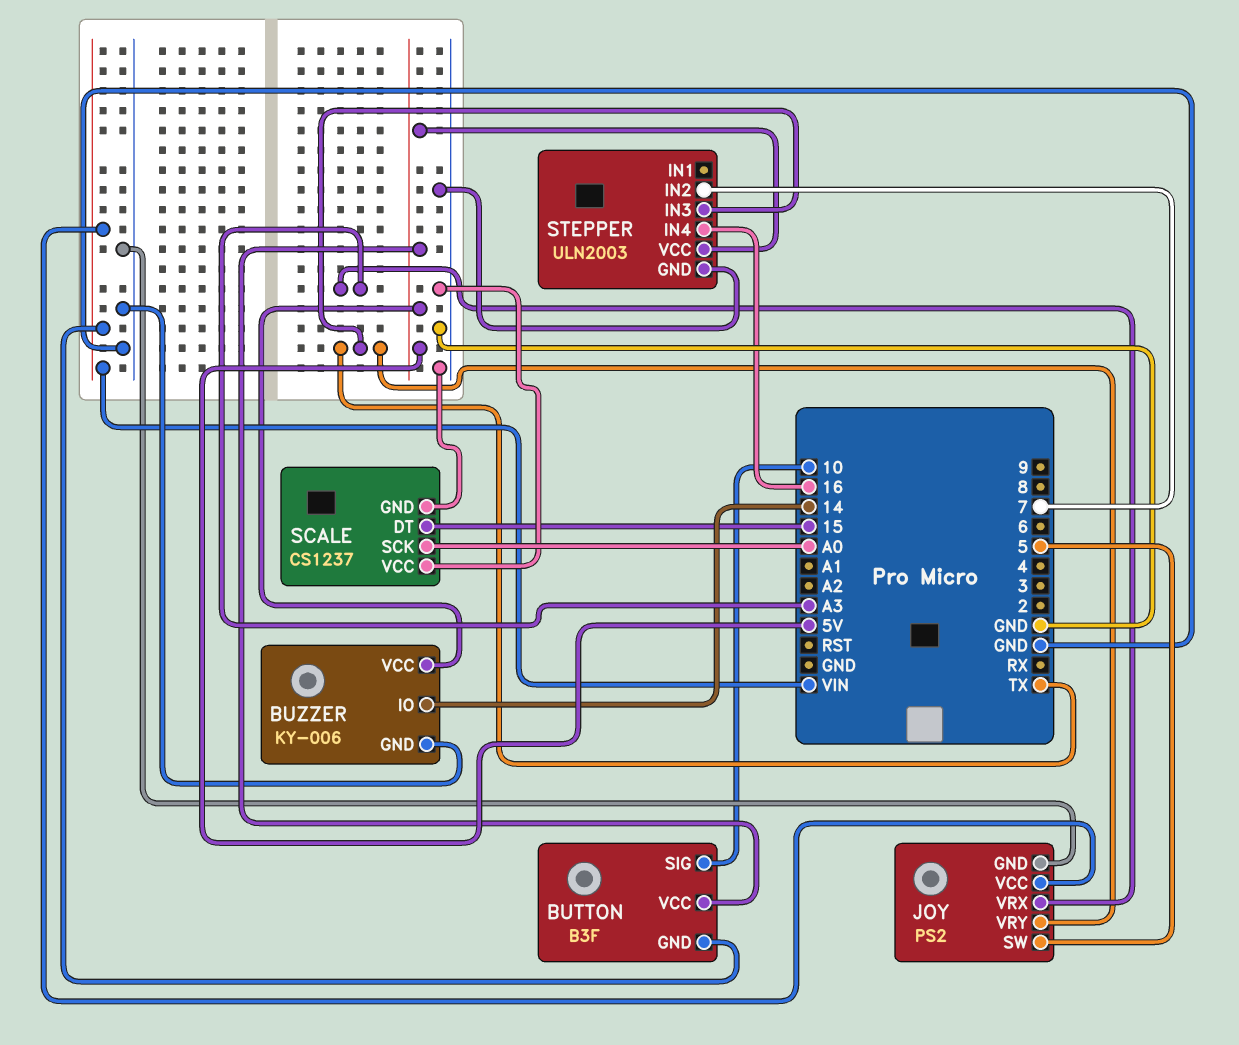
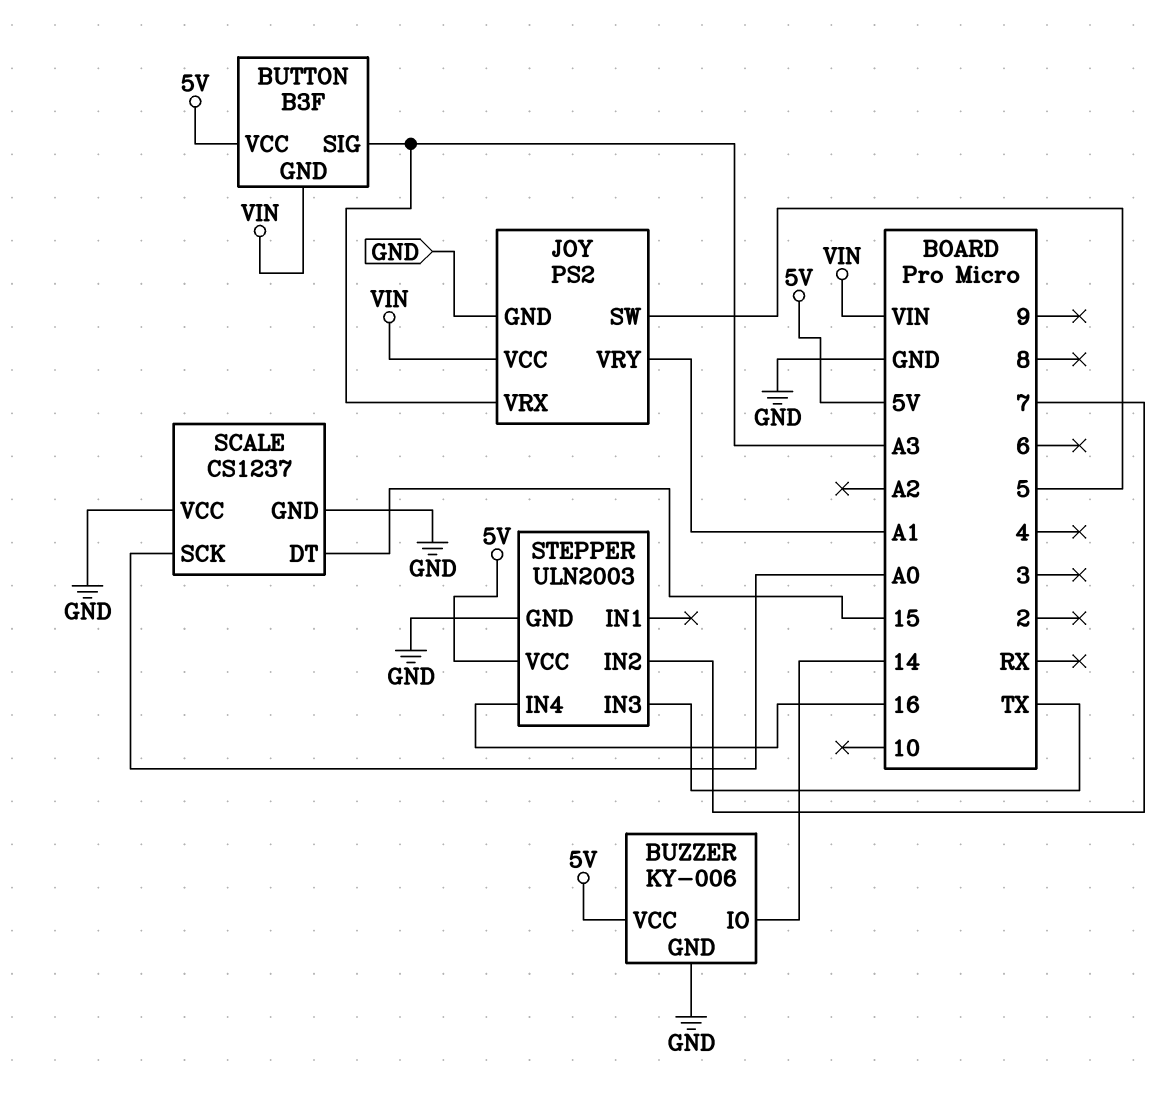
BUTTON pin SIG: 10 -> A3
JOY pin VRY: TX -> A1

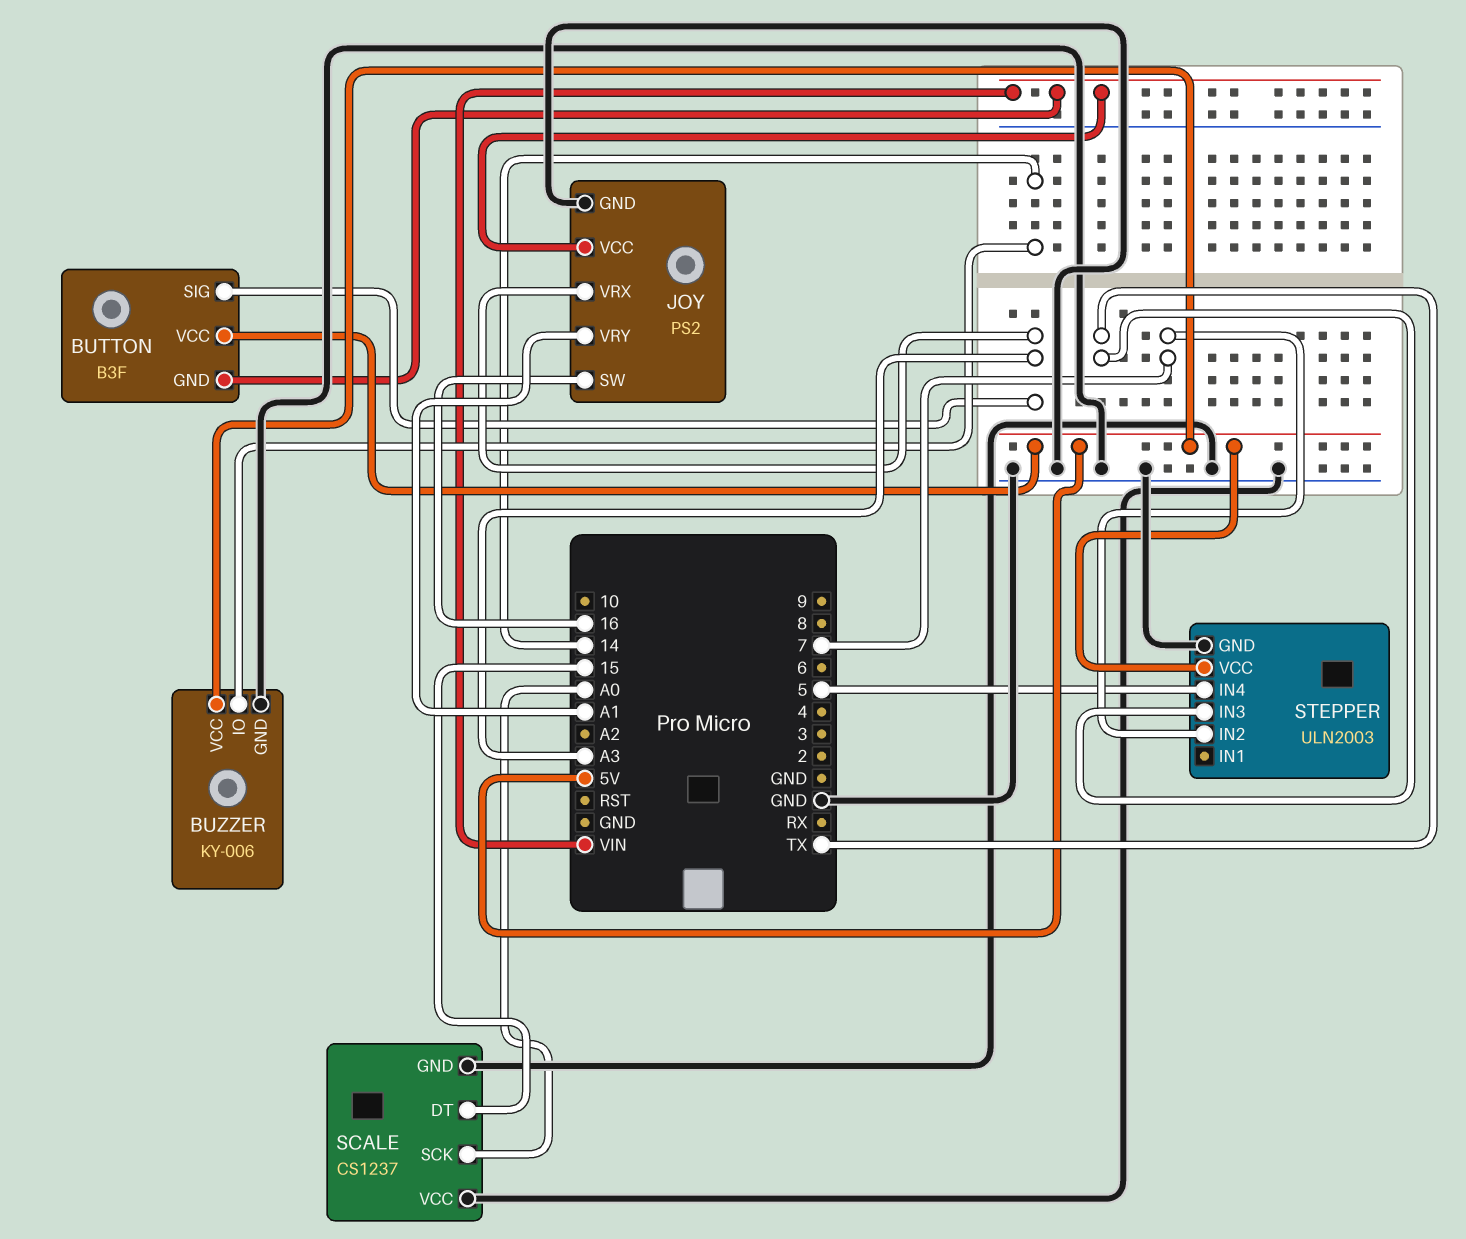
JOY pin SW: 5 -> 16
STEPPER pin IN4: 16 -> 5

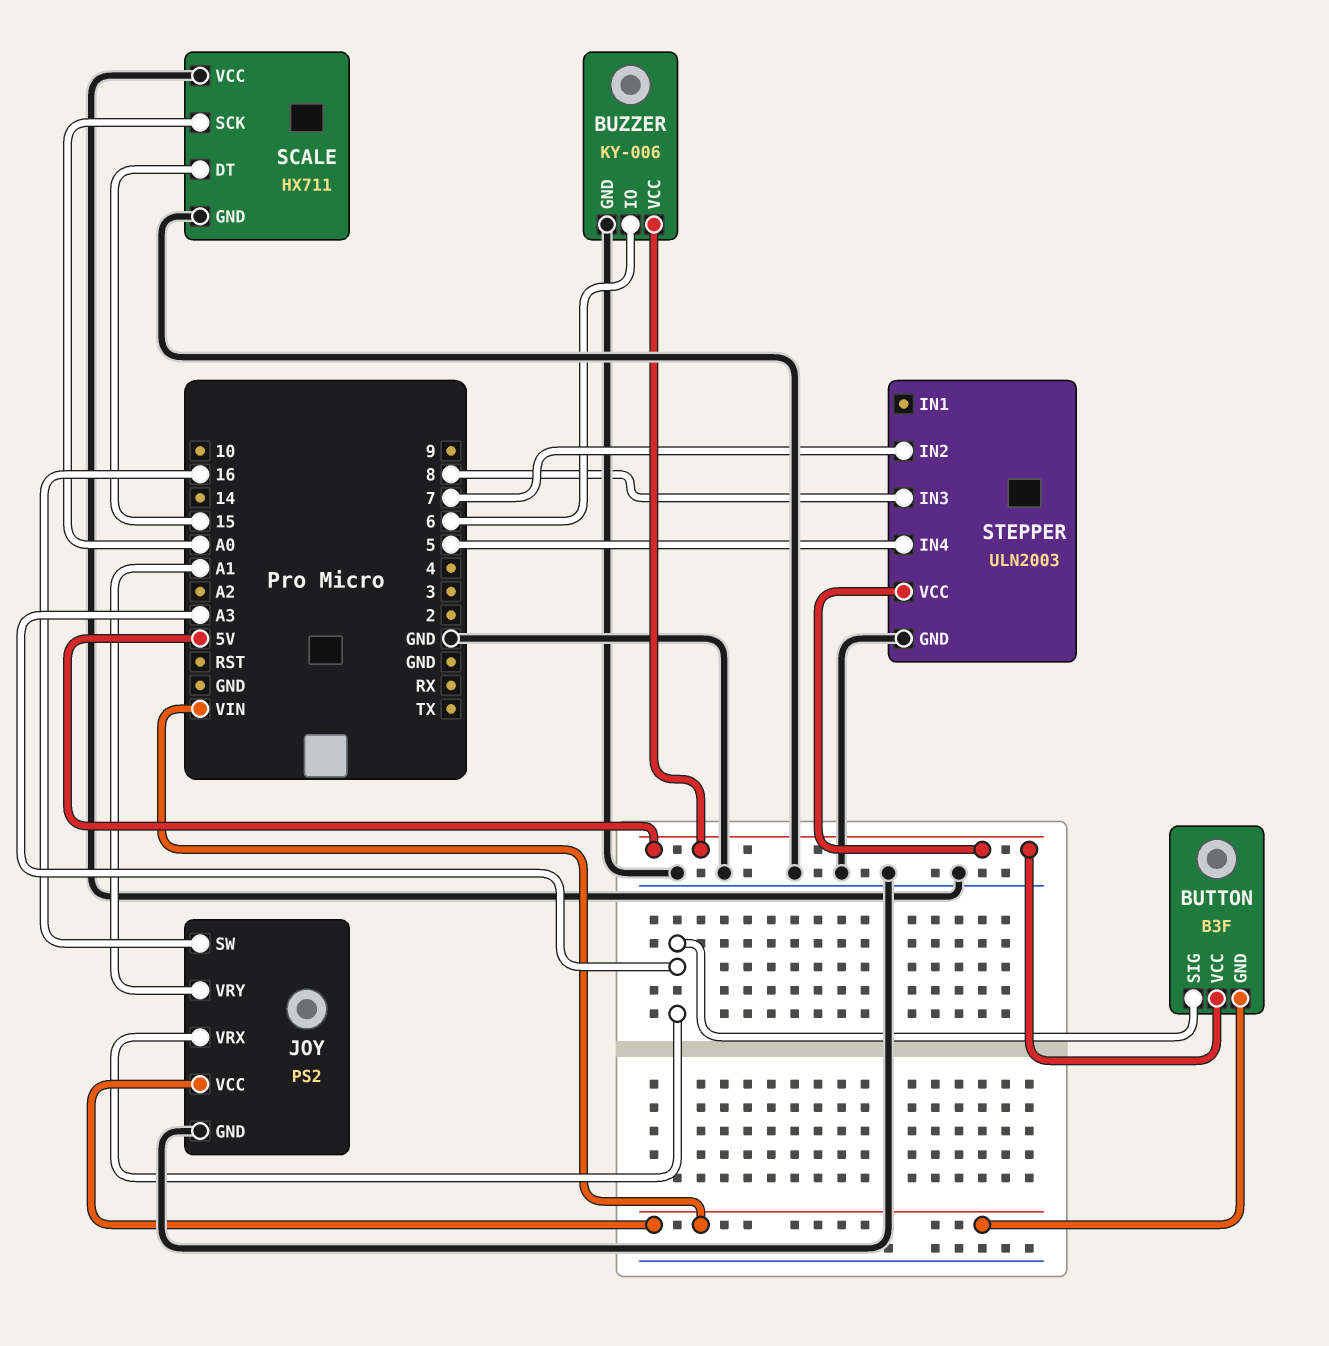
BUZZER pin IO: 14 -> 6
SCALE: CS1237 -> HX711
STEPPER pin IN3: TX -> 8

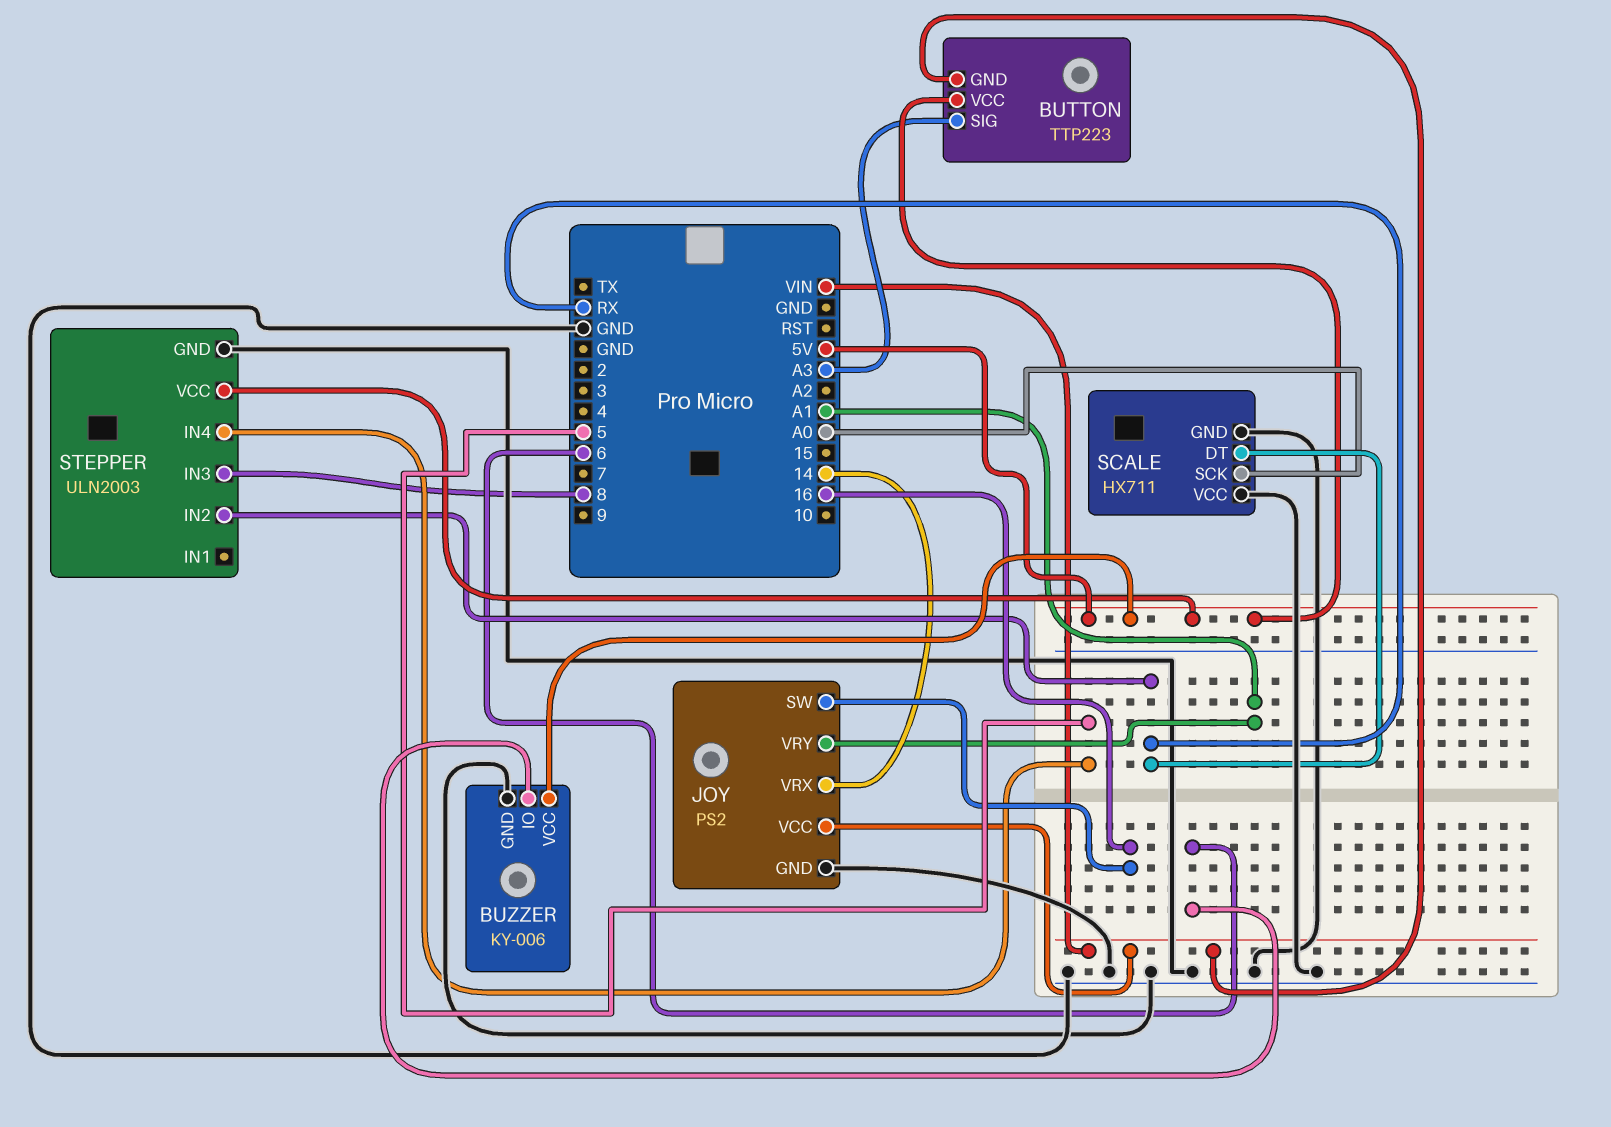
BUTTON: B3F -> TTP223
JOY pin VRX: A3 -> 14
SCALE pin DT: 15 -> RX
STEPPER pin IN2: 7 -> RX

